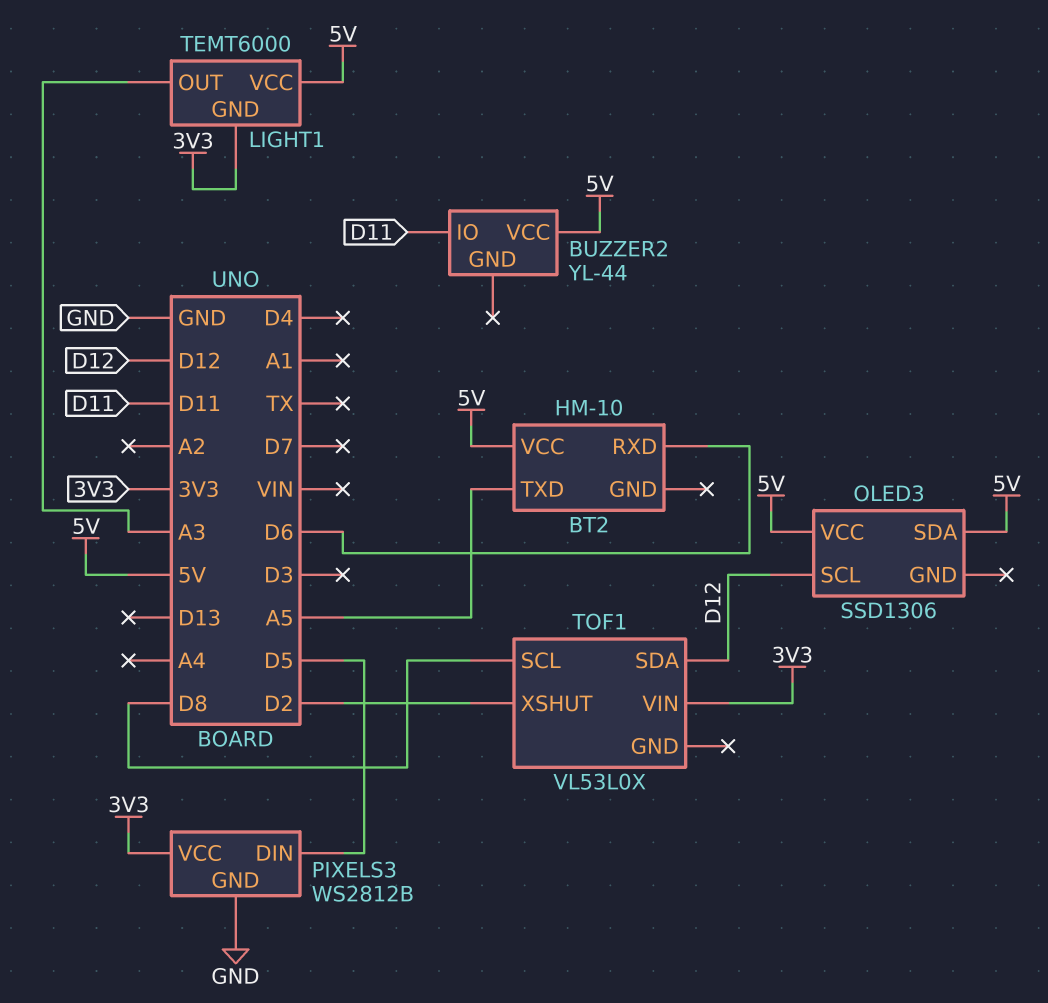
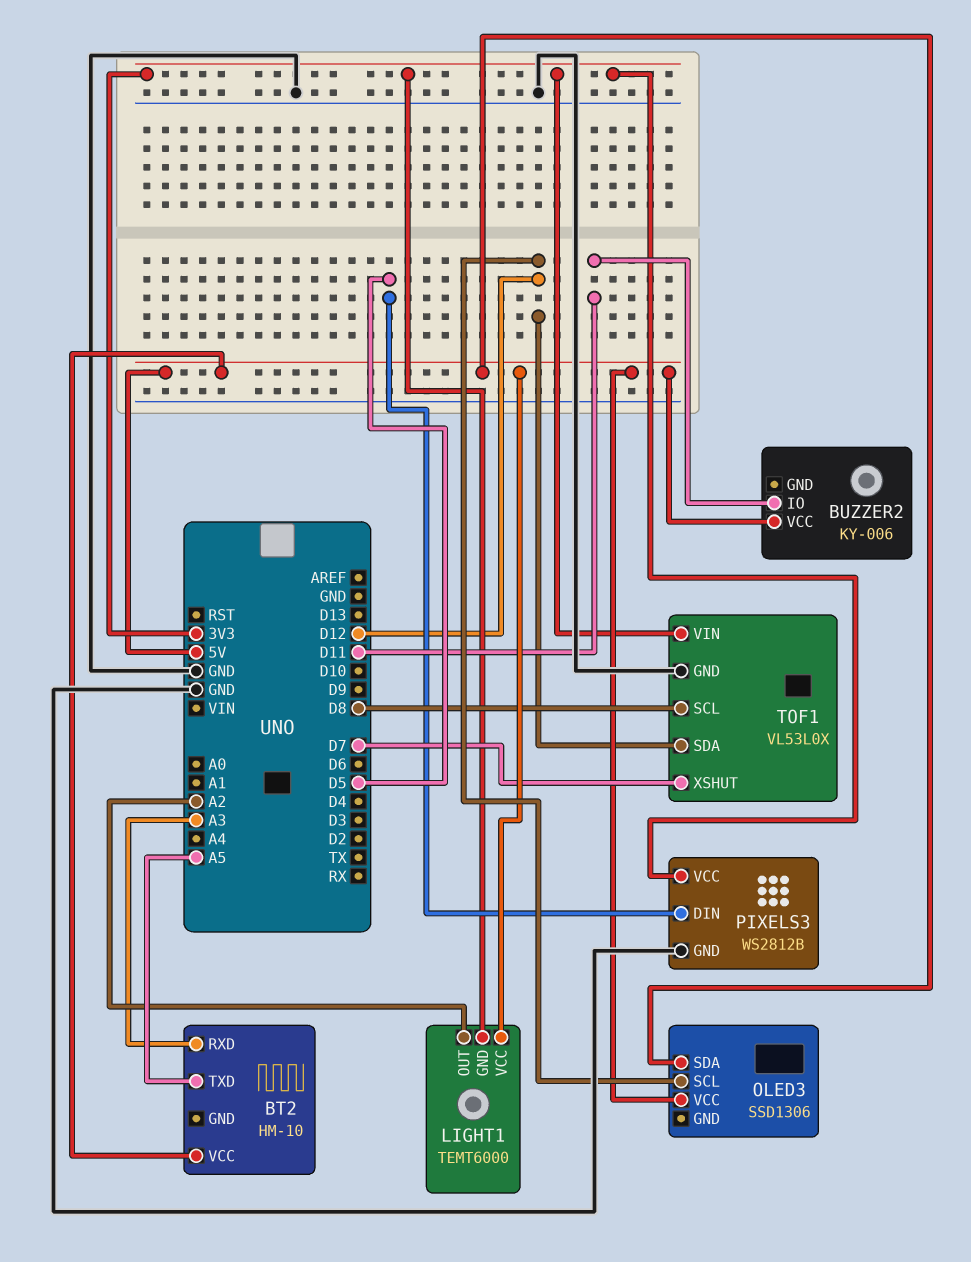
BT2 pin RXD: D6 -> A3
BUZZER2: YL-44 -> KY-006
LIGHT1 pin OUT: A3 -> A2
TOF1 pin GND: none -> GND
TOF1 pin XSHUT: D2 -> D7

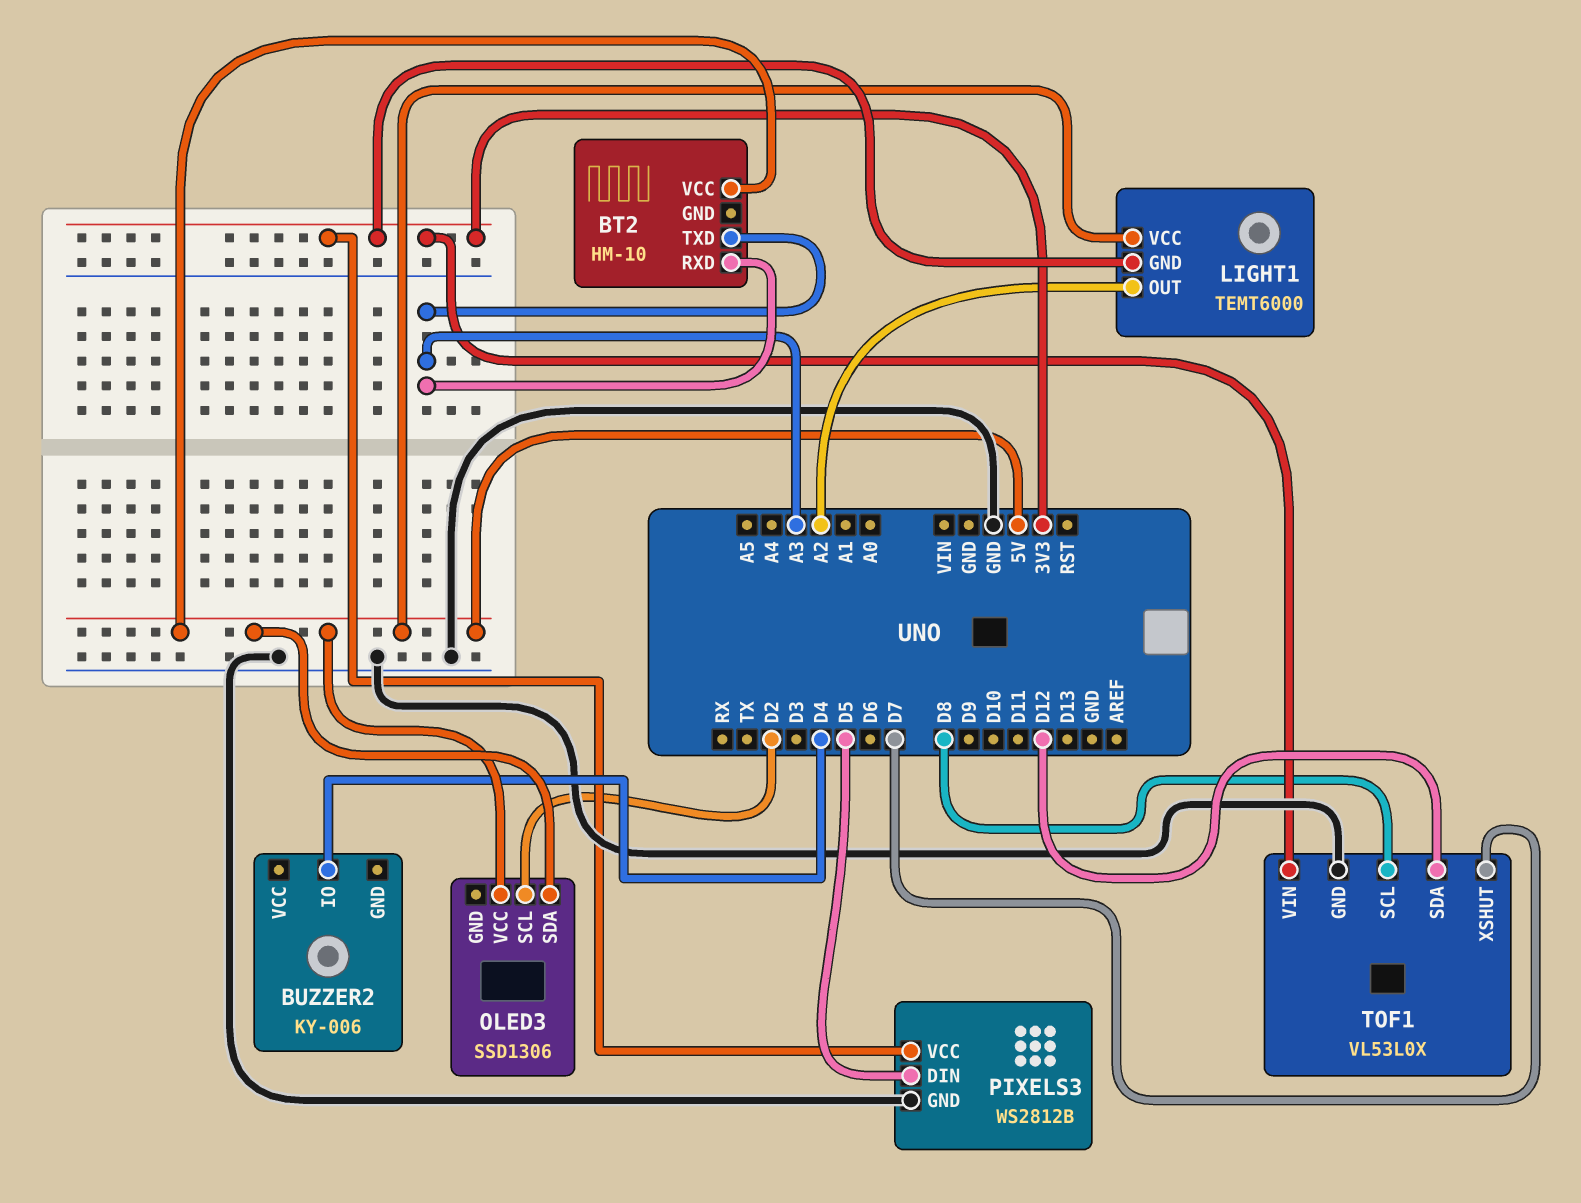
BT2 pin TXD: A5 -> A3
BUZZER2 pin IO: D11 -> D4
BUZZER2 pin VCC: 5V -> none
OLED3 pin SCL: D12 -> D2

